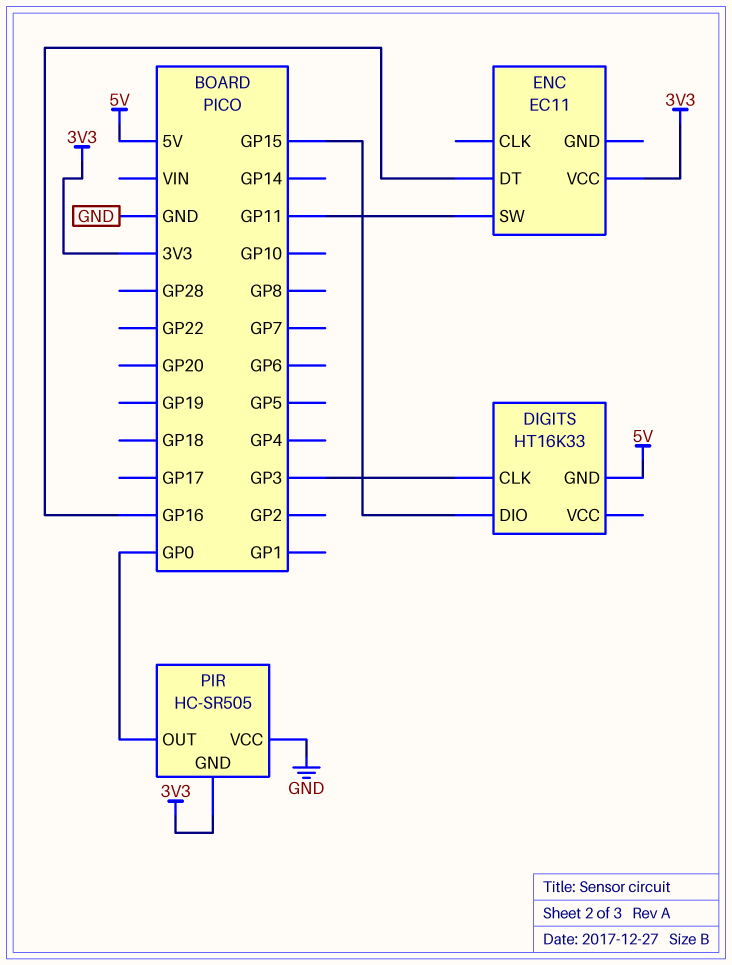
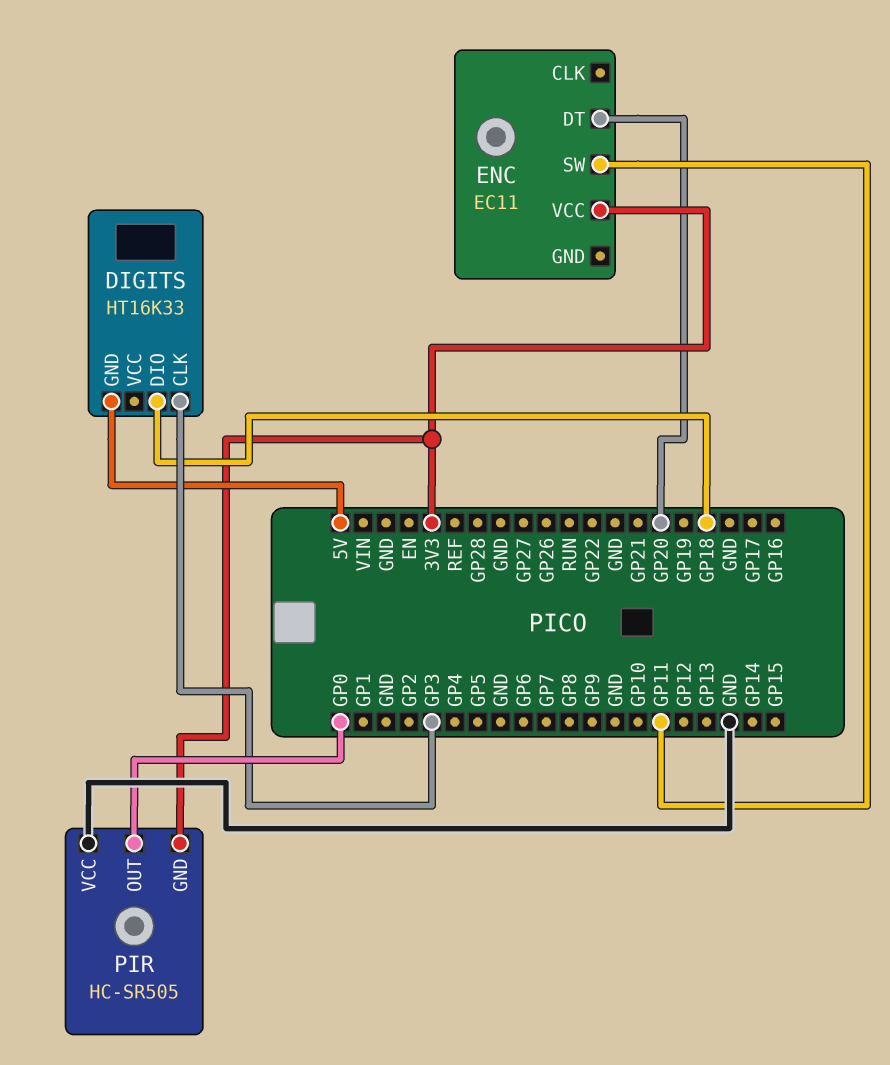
DIGITS pin DIO: GP15 -> GP18
ENC pin DT: GP16 -> GP20

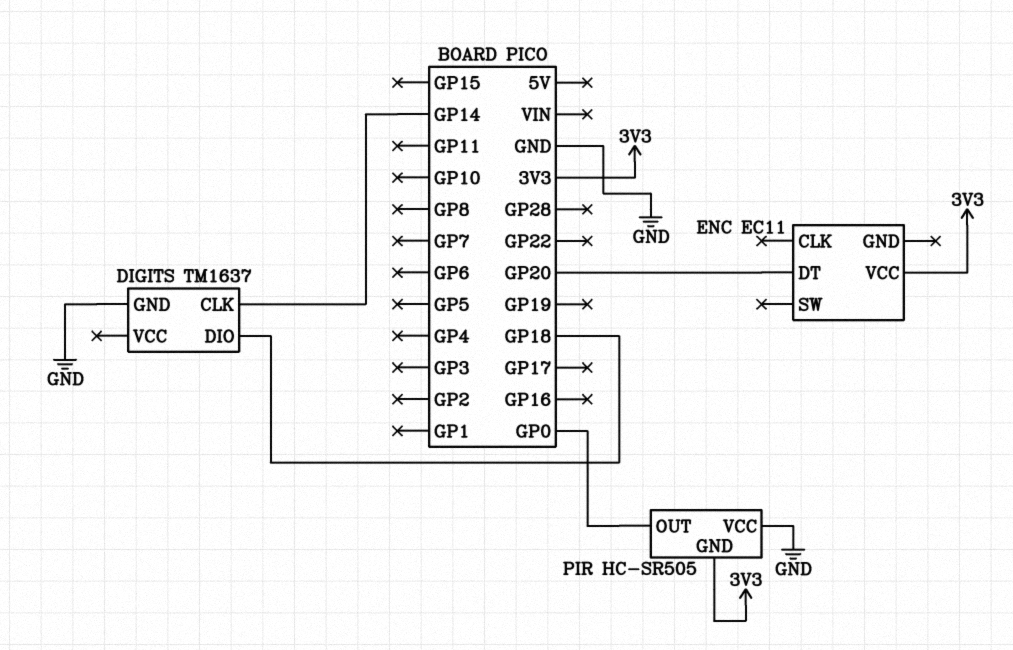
DIGITS: HT16K33 -> TM1637
DIGITS pin CLK: GP3 -> GP14
DIGITS pin GND: 5V -> GND
ENC pin SW: GP11 -> none

